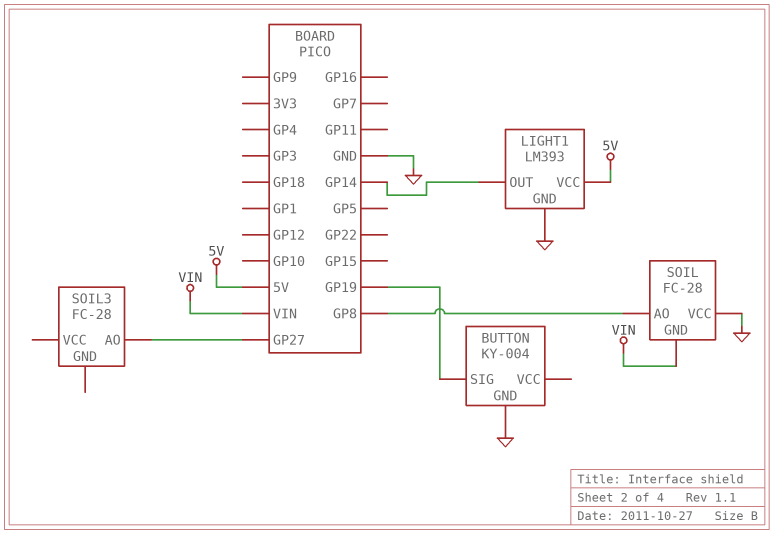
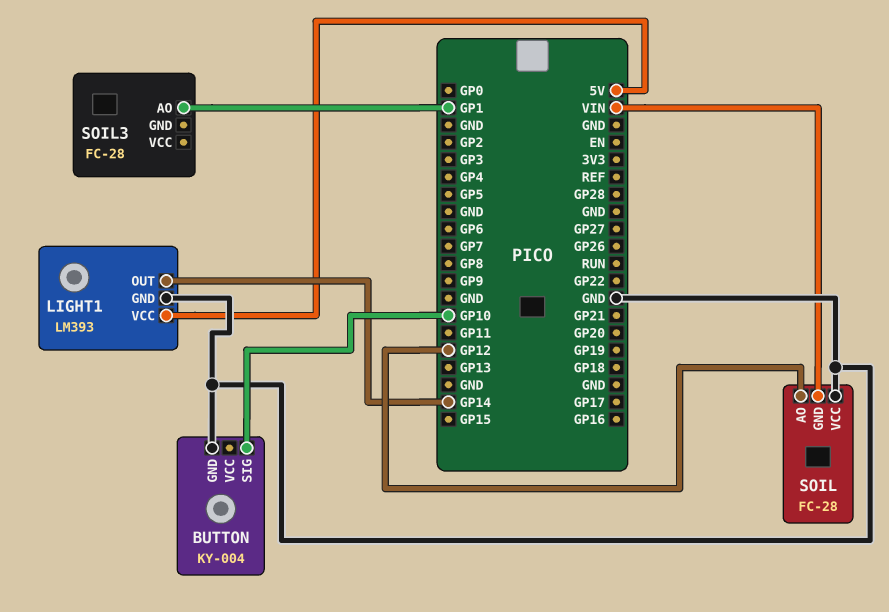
BUTTON pin SIG: GP19 -> GP10
SOIL pin AO: GP8 -> GP12
SOIL3 pin AO: GP27 -> GP1

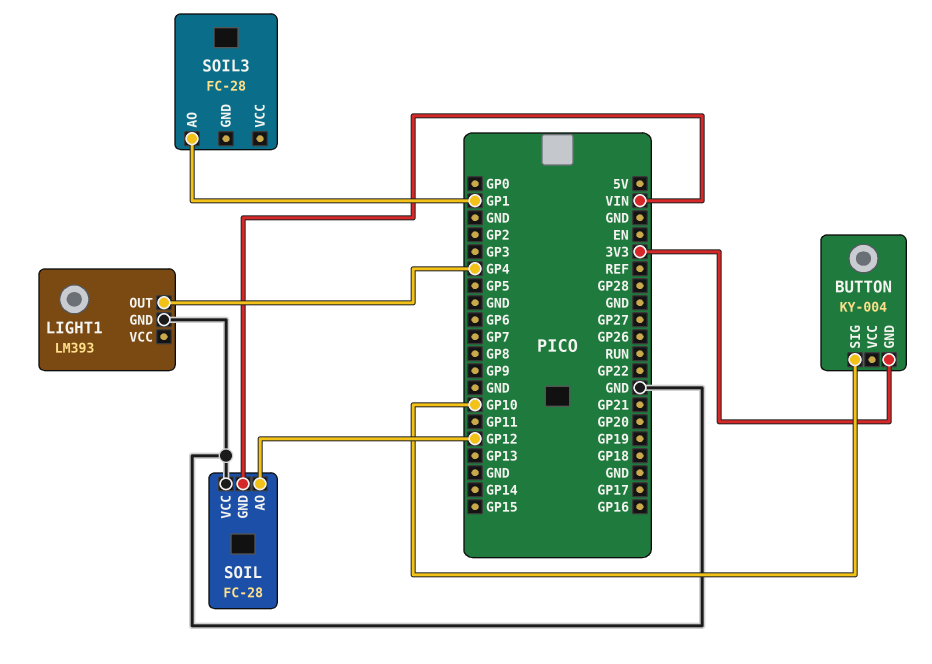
BUTTON pin GND: GND -> 3V3
LIGHT1 pin OUT: GP14 -> GP4
LIGHT1 pin VCC: 5V -> none

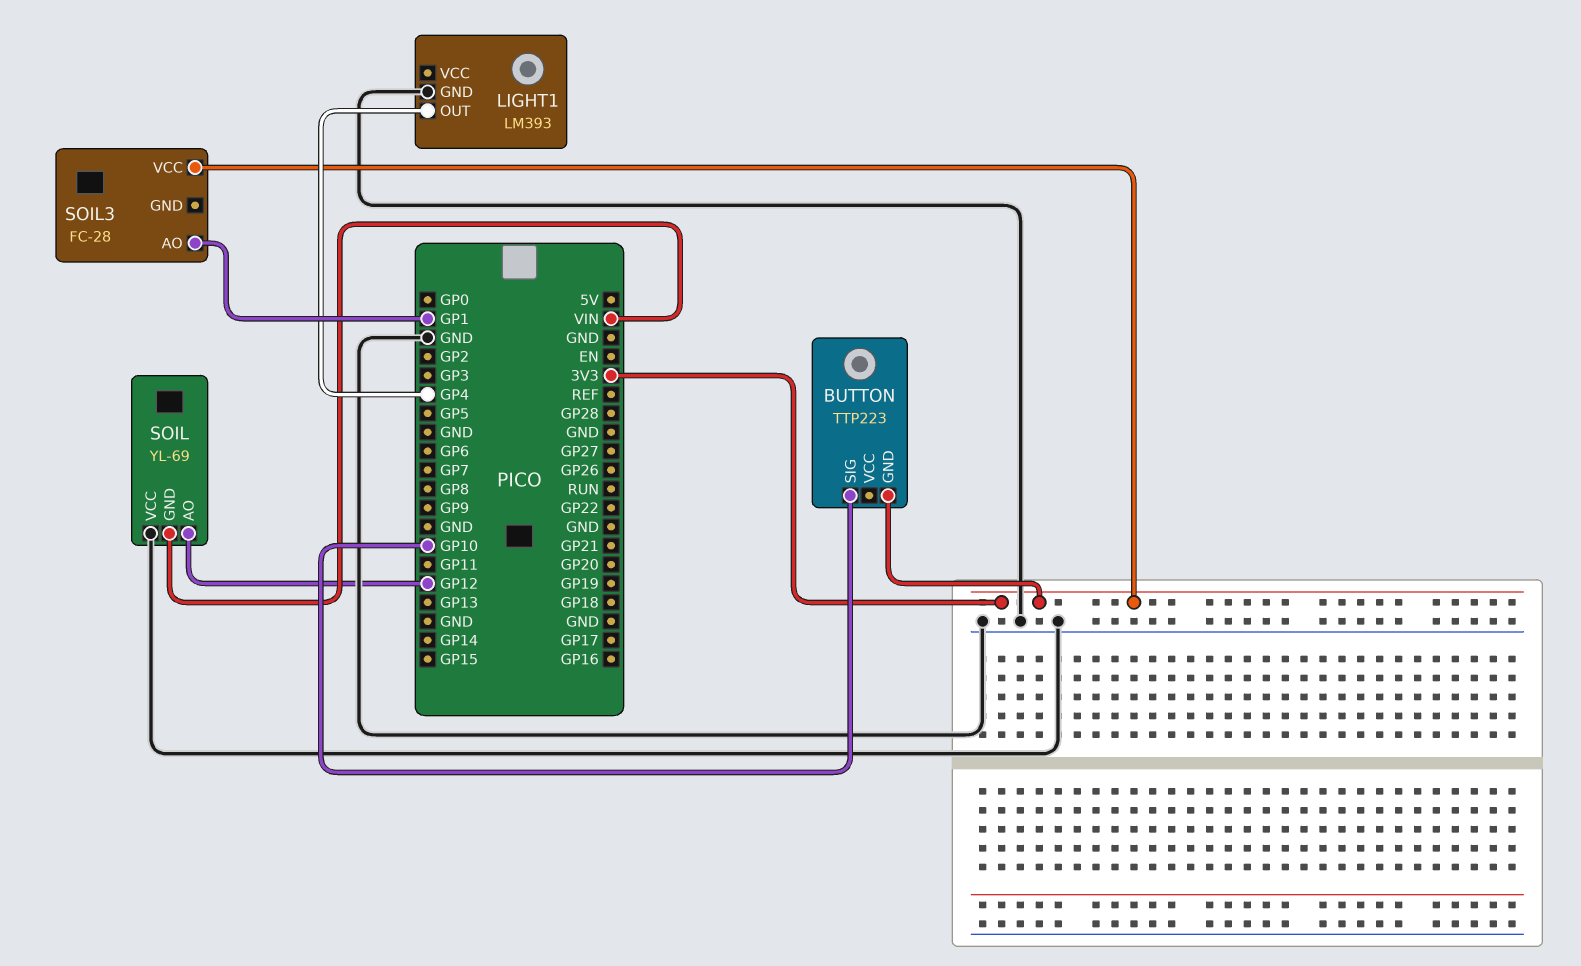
BUTTON: KY-004 -> TTP223
SOIL: FC-28 -> YL-69
SOIL3 pin VCC: none -> 3V3

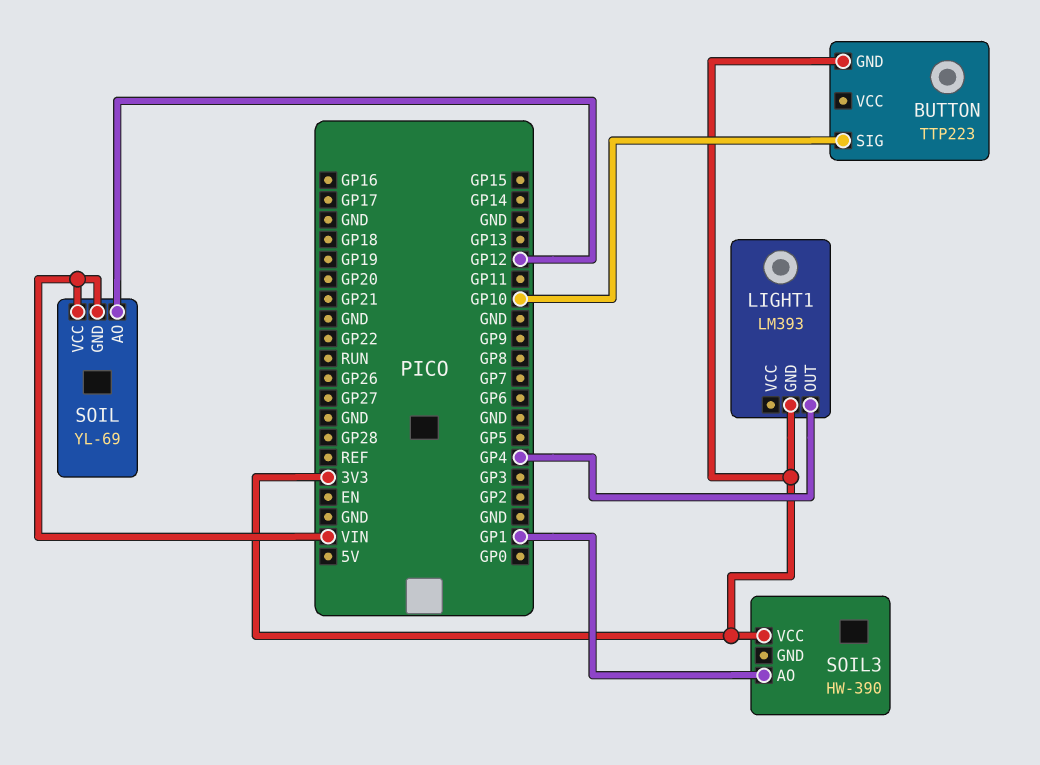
LIGHT1 pin GND: GND -> 3V3
SOIL pin VCC: GND -> VIN
SOIL3: FC-28 -> HW-390

